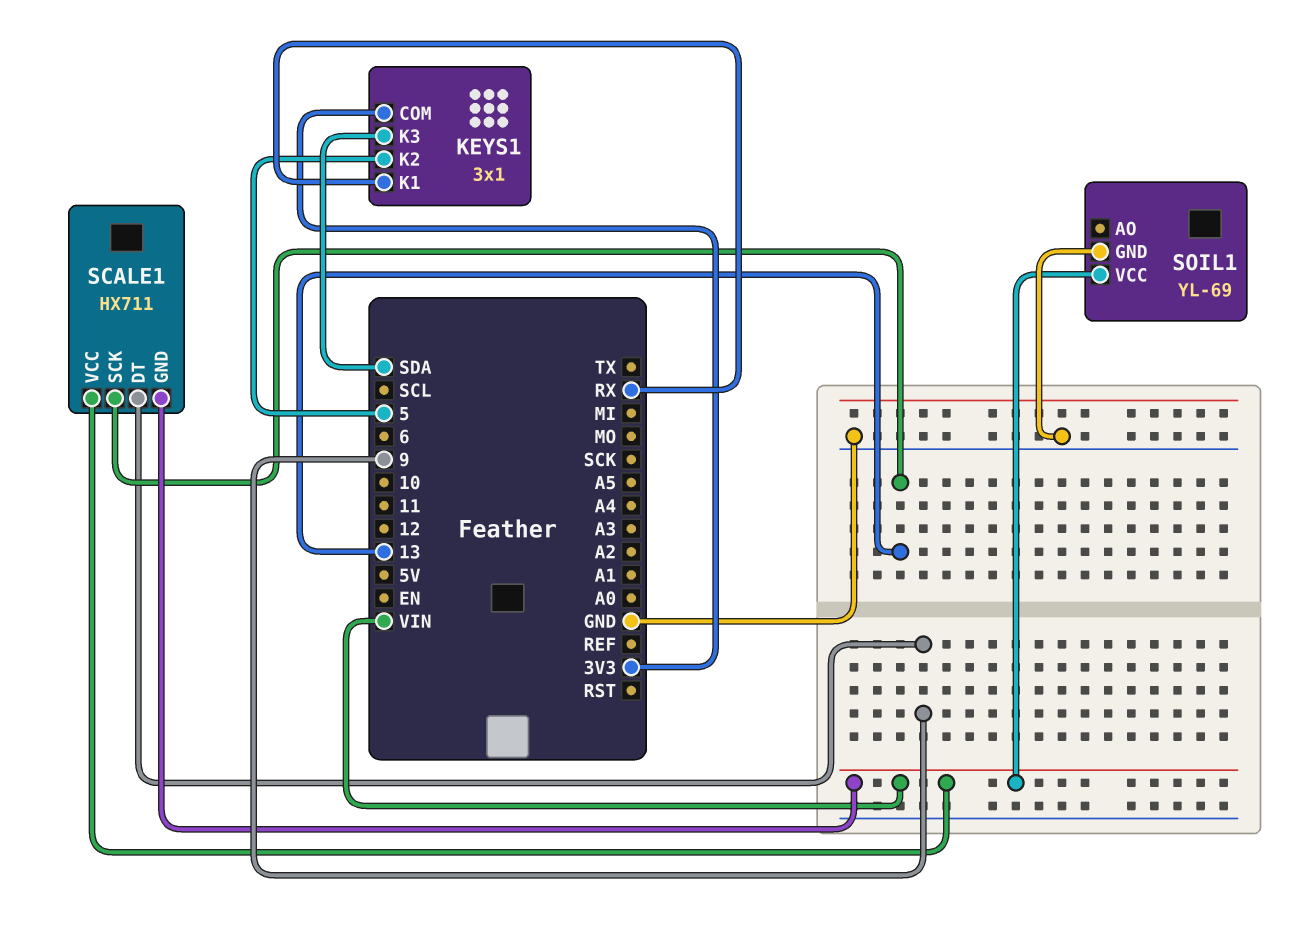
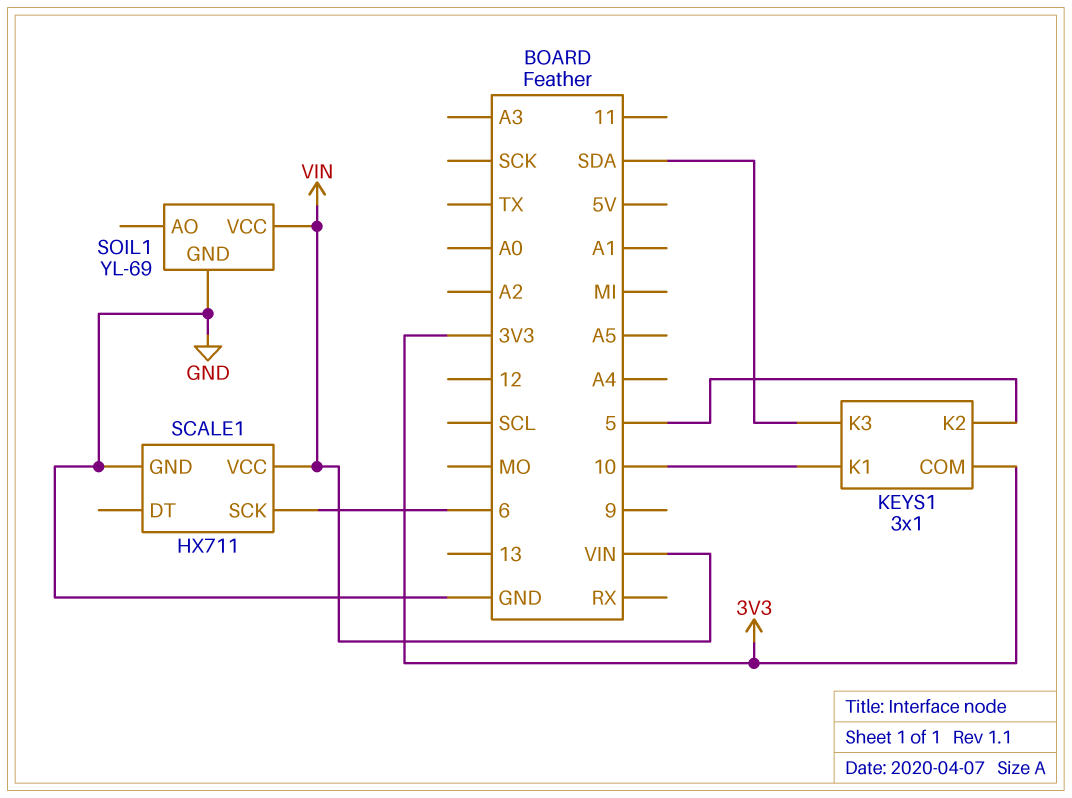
KEYS1 pin K1: RX -> 10
SCALE1 pin DT: 9 -> none
SCALE1 pin GND: VIN -> GND
SCALE1 pin SCK: 13 -> 6

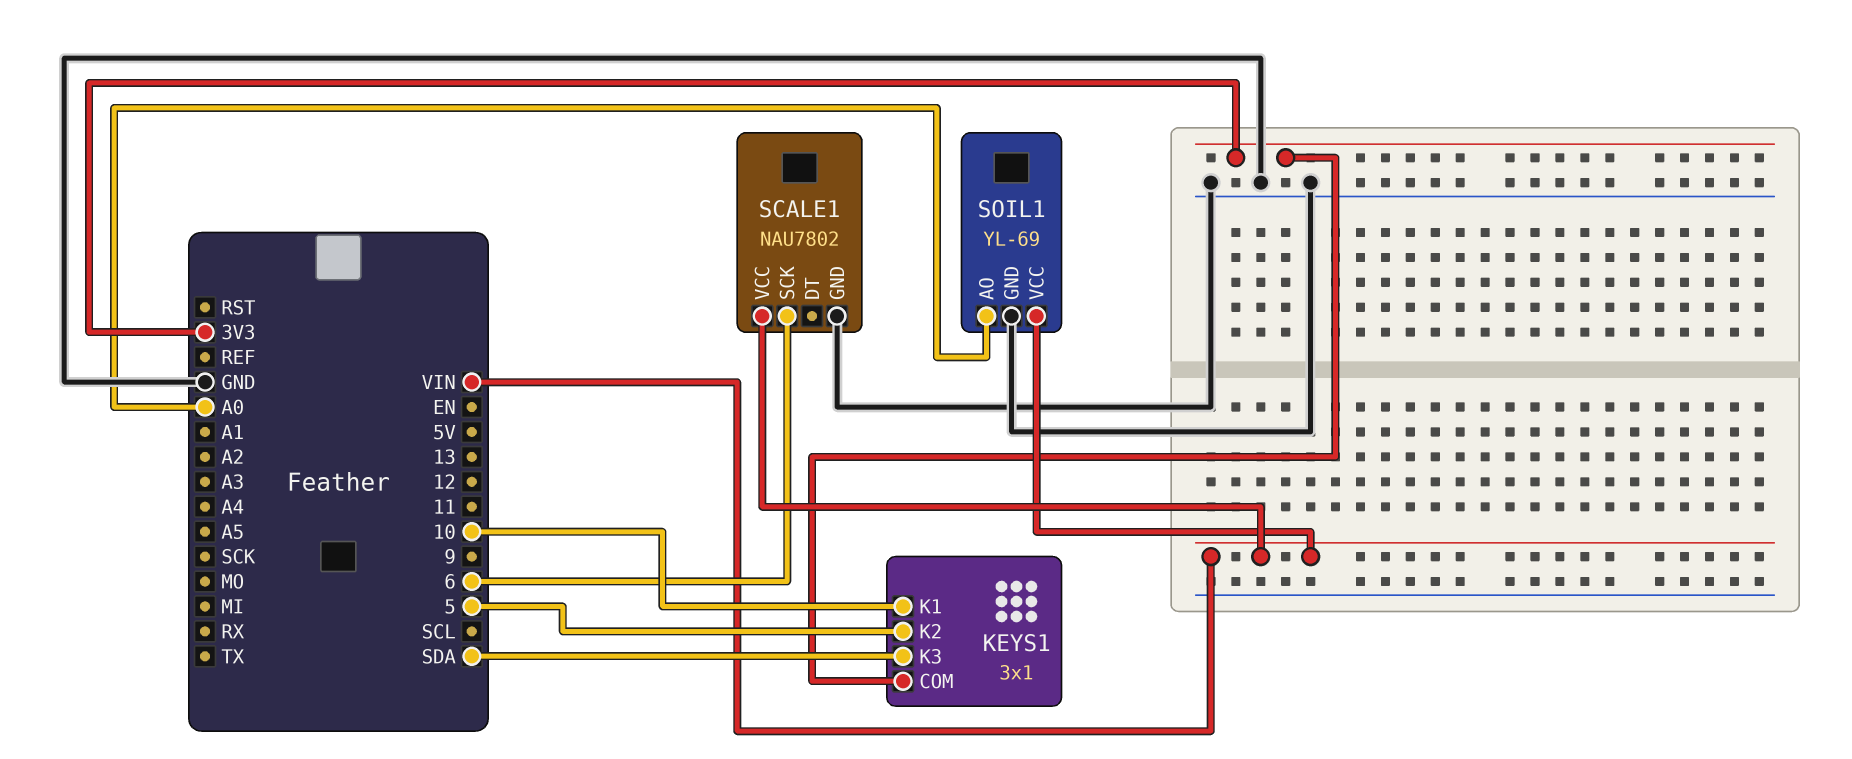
SCALE1: HX711 -> NAU7802
SOIL1 pin AO: none -> A0

